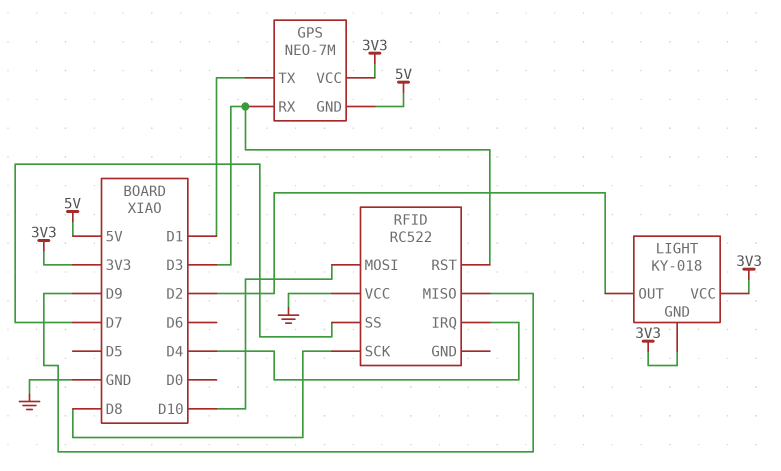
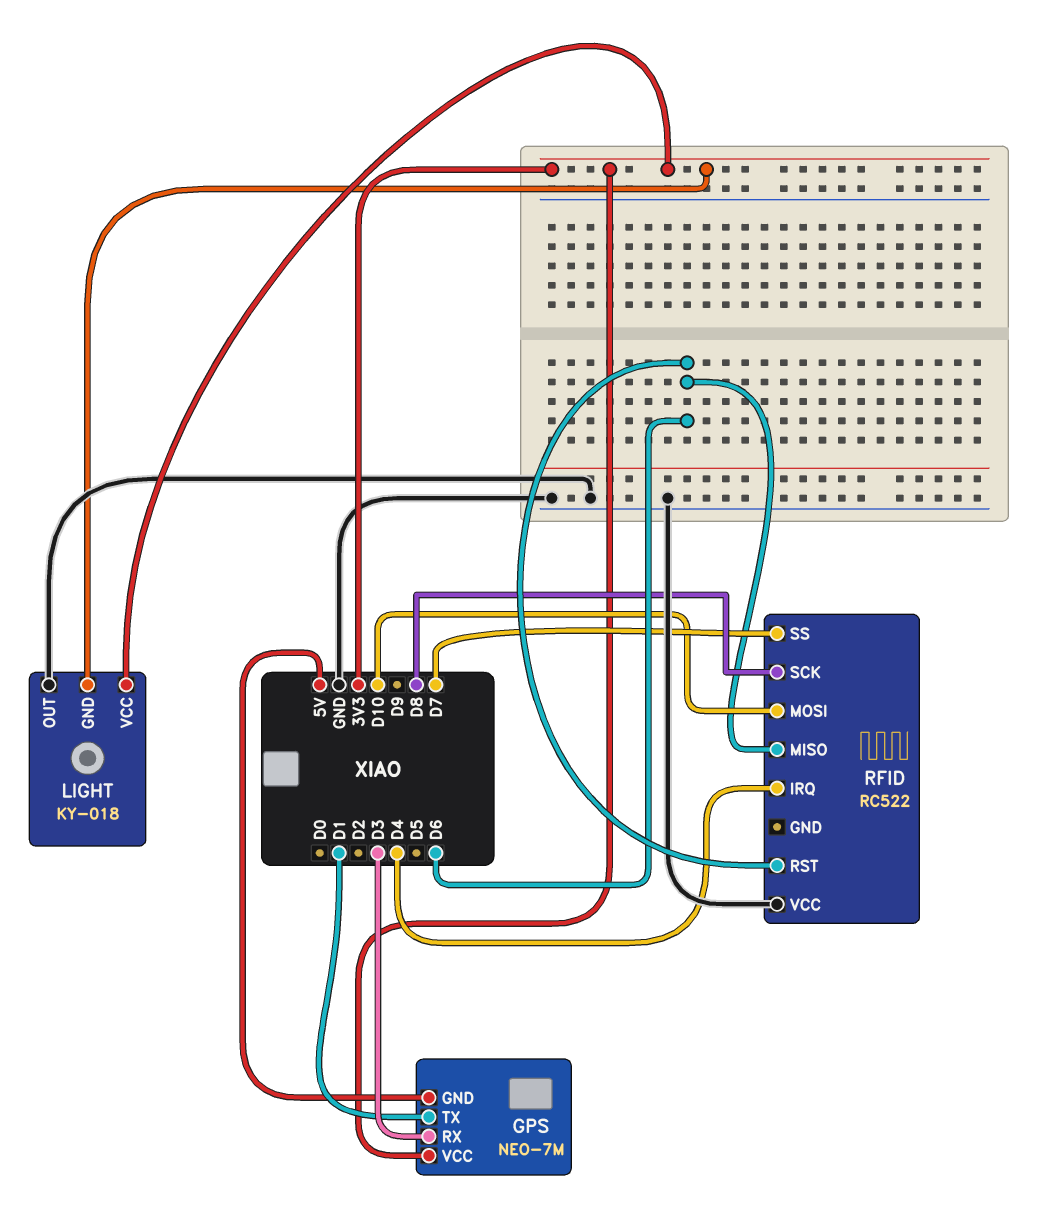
LIGHT pin OUT: D2 -> GND
RFID pin MISO: D9 -> D6
RFID pin RST: D3 -> D6

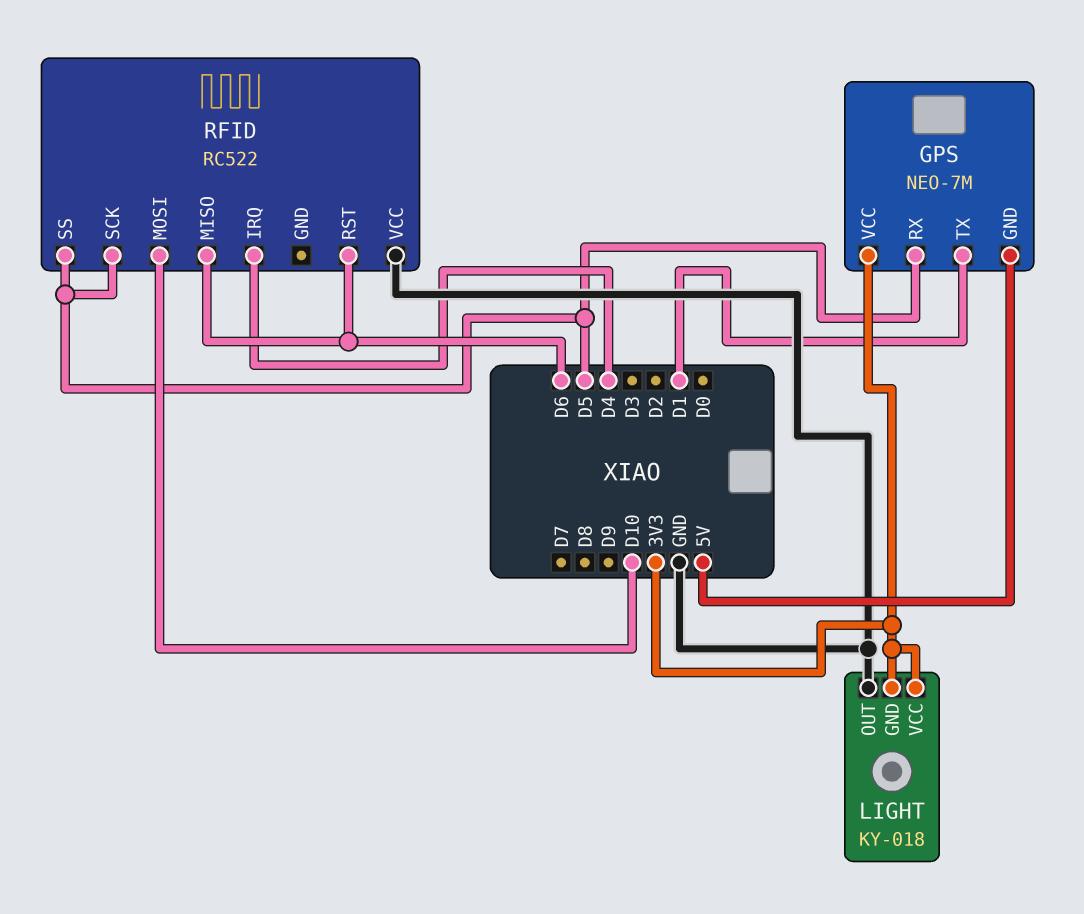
GPS pin RX: D3 -> D5
RFID pin SCK: D8 -> D5
RFID pin SS: D7 -> D5

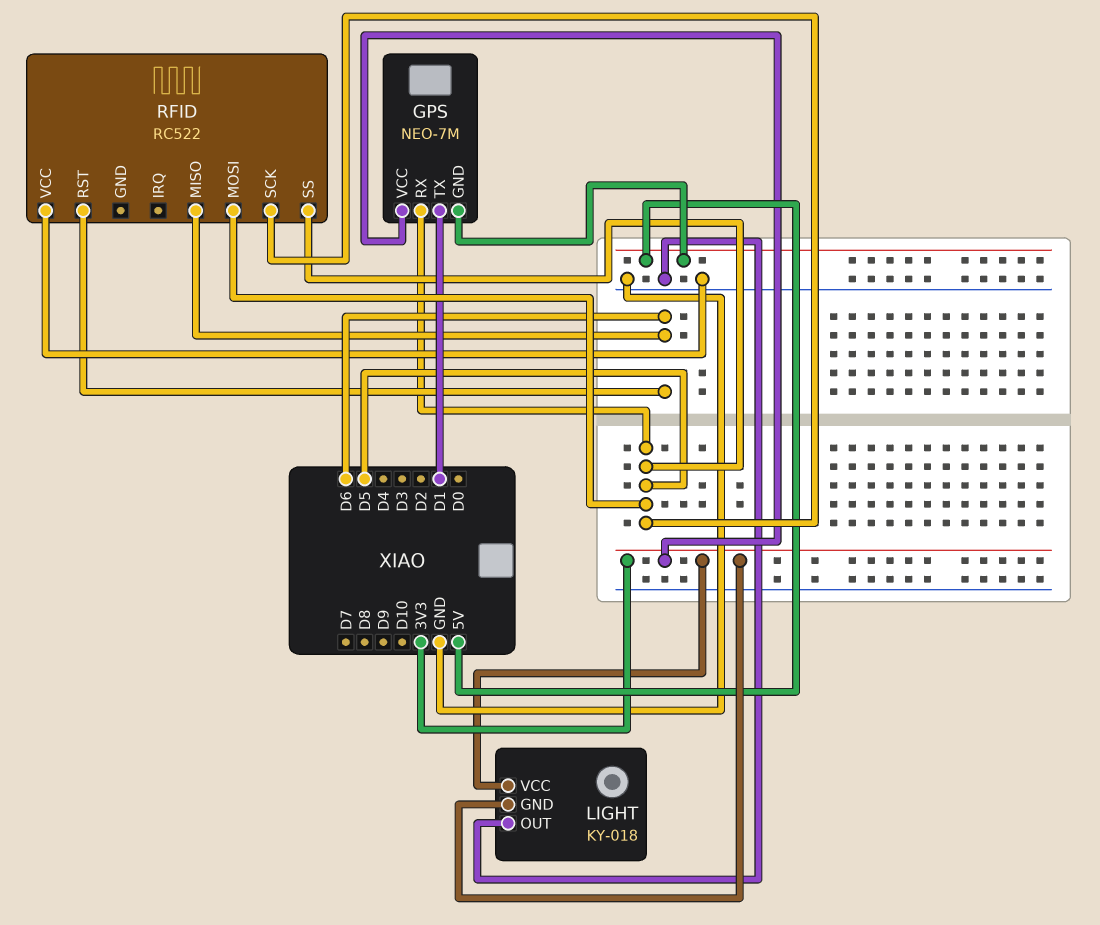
RFID pin IRQ: D4 -> none
RFID pin MOSI: D10 -> D5

